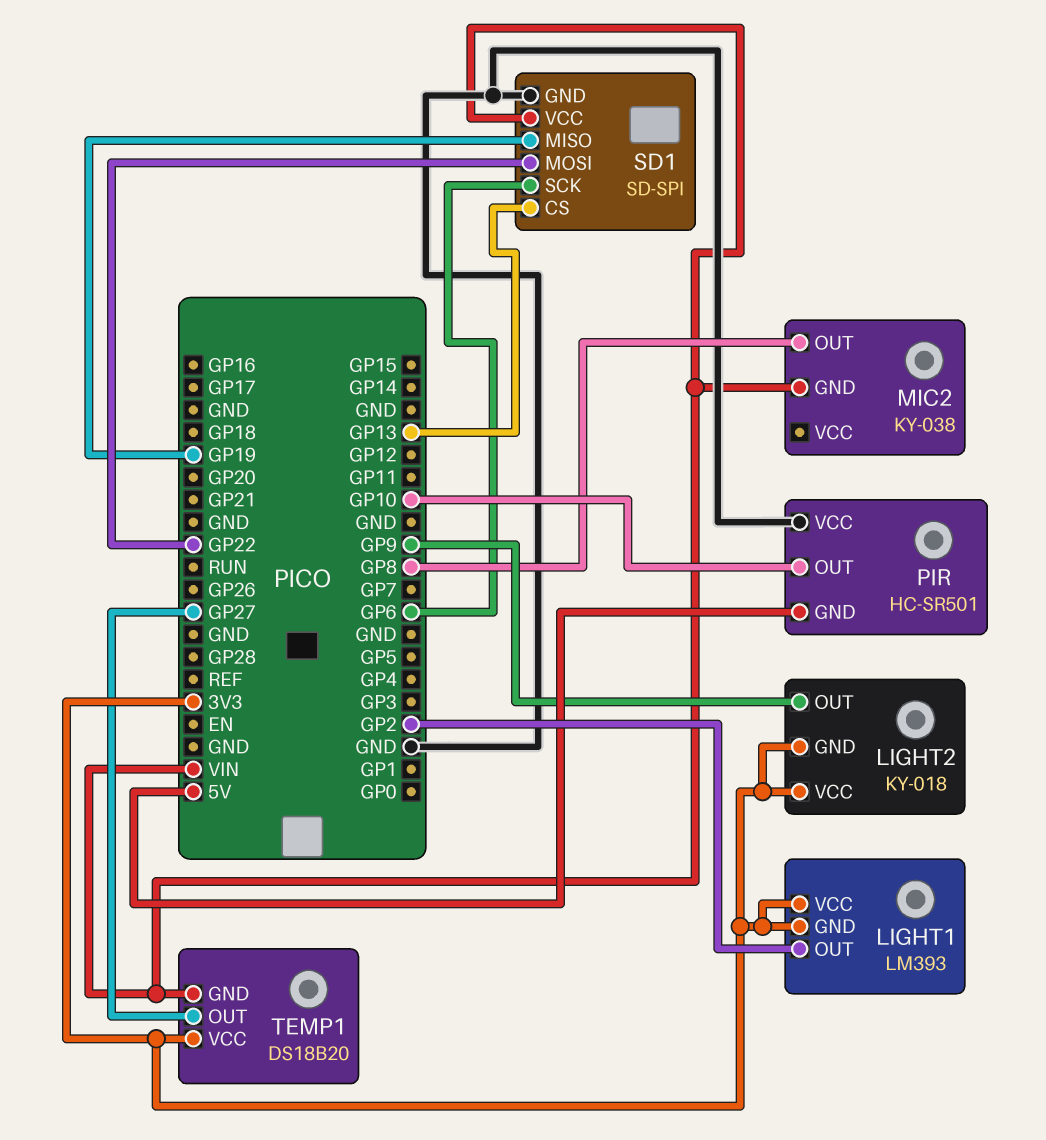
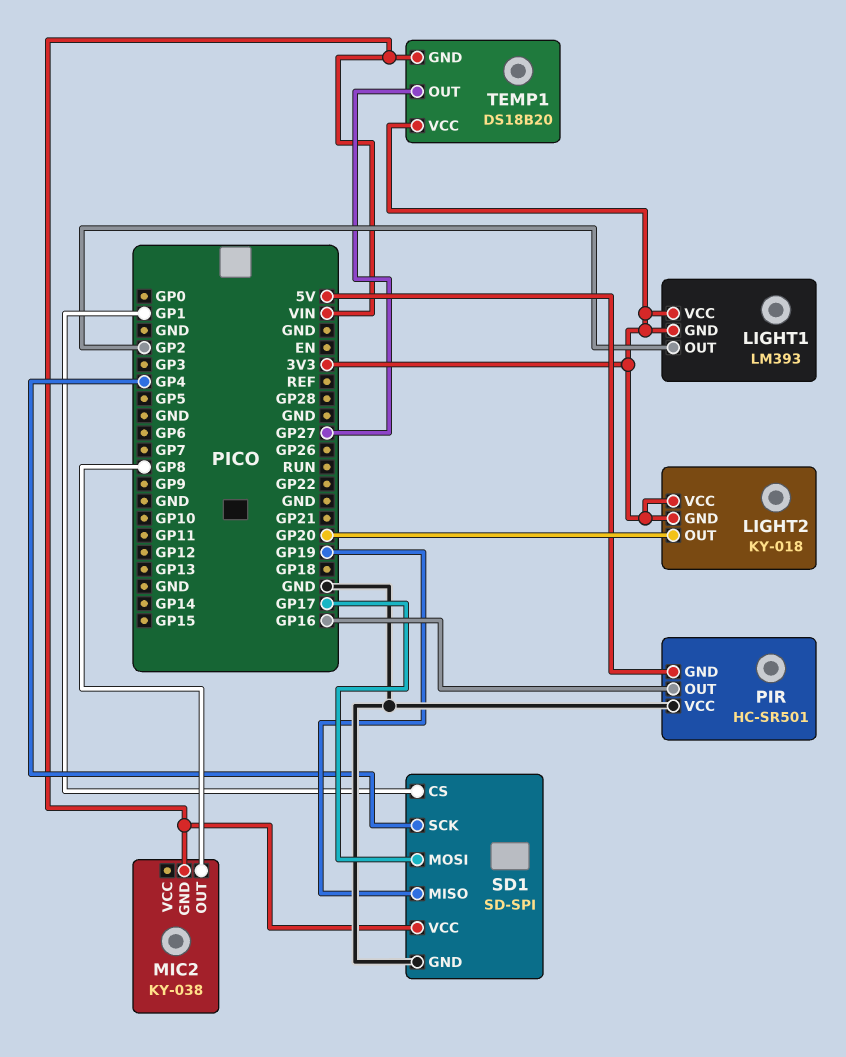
LIGHT2 pin OUT: GP9 -> GP20
PIR pin OUT: GP10 -> GP16
SD1 pin CS: GP13 -> GP1
SD1 pin MOSI: GP22 -> GP17
SD1 pin SCK: GP6 -> GP4

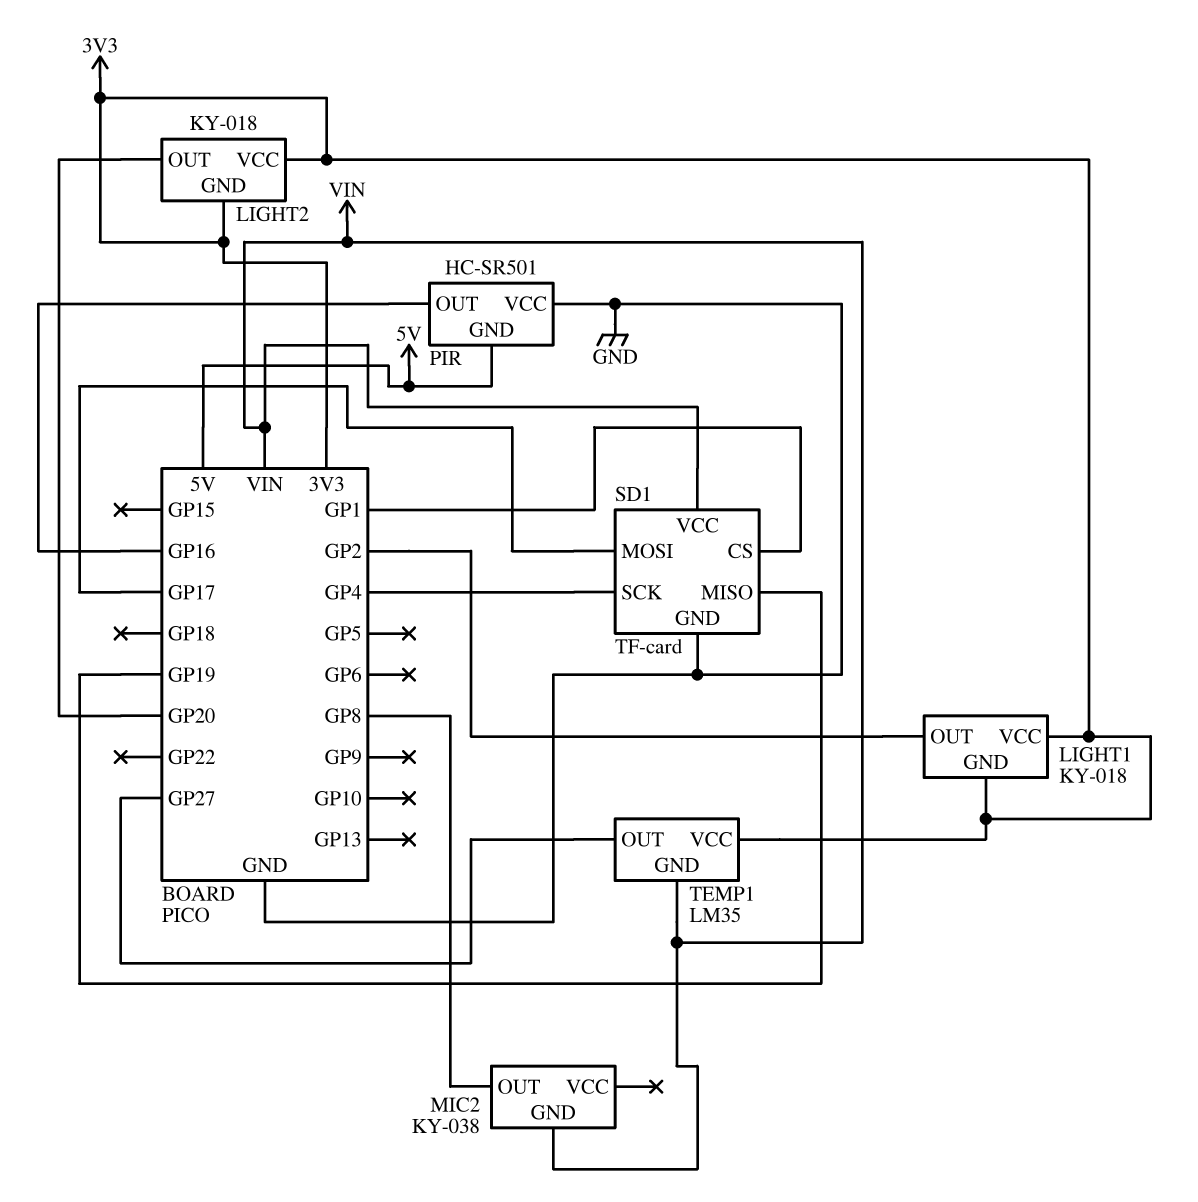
LIGHT1: LM393 -> KY-018
SD1: SD-SPI -> TF-card
TEMP1: DS18B20 -> LM35

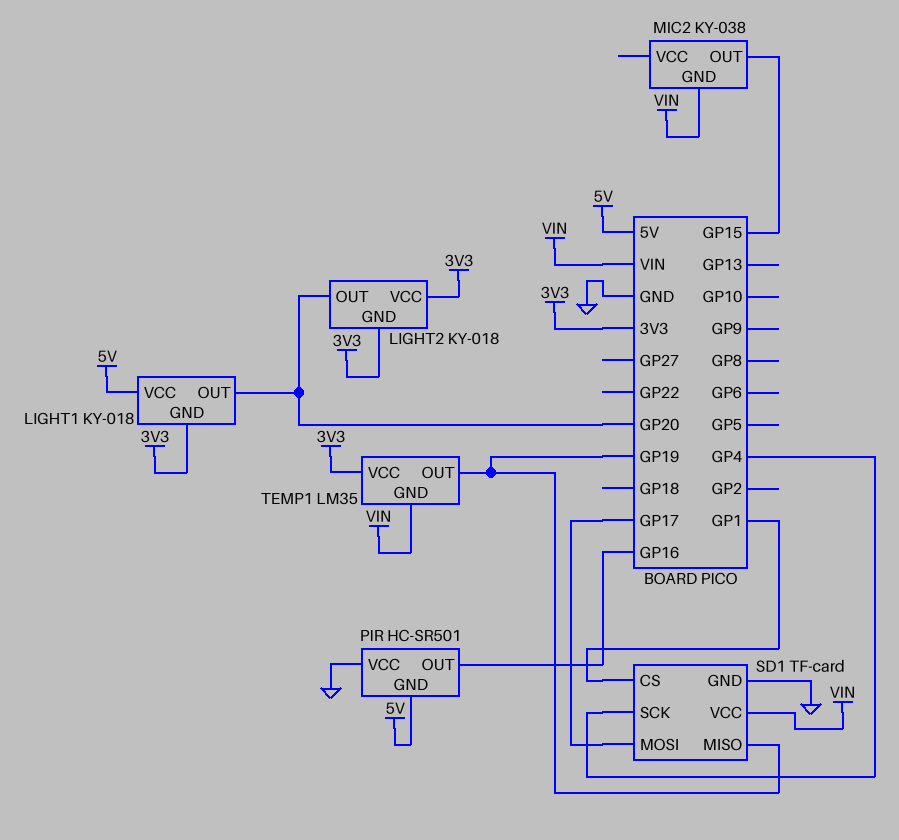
LIGHT1 pin OUT: GP2 -> GP20
LIGHT1 pin VCC: 3V3 -> 5V
MIC2 pin OUT: GP8 -> GP15
TEMP1 pin OUT: GP27 -> GP19

